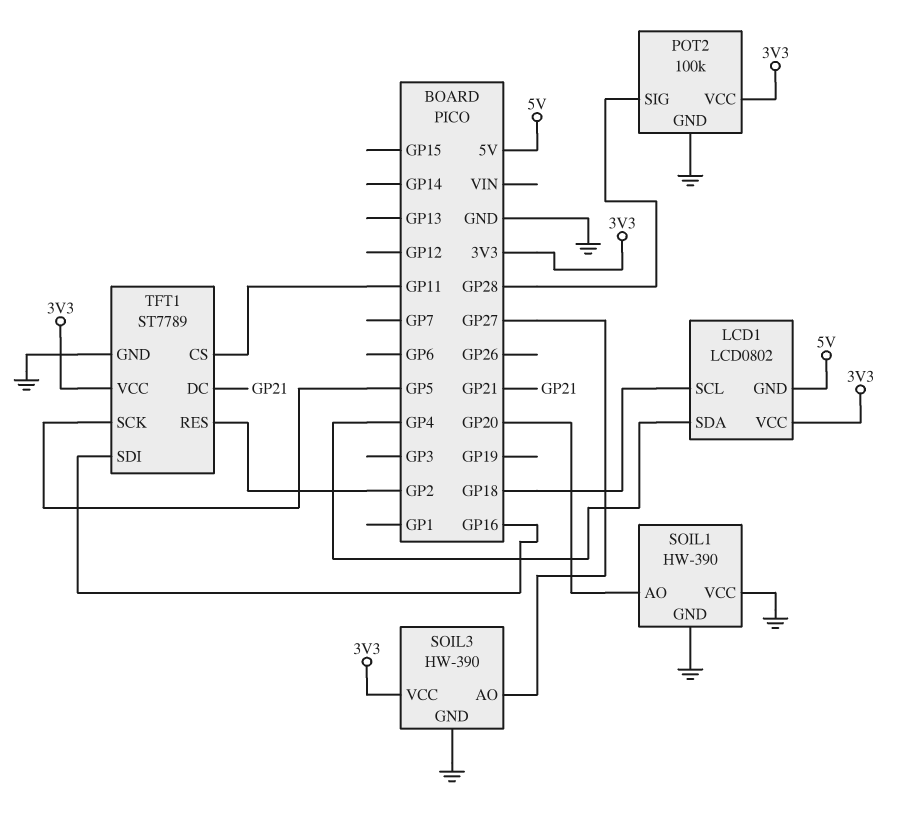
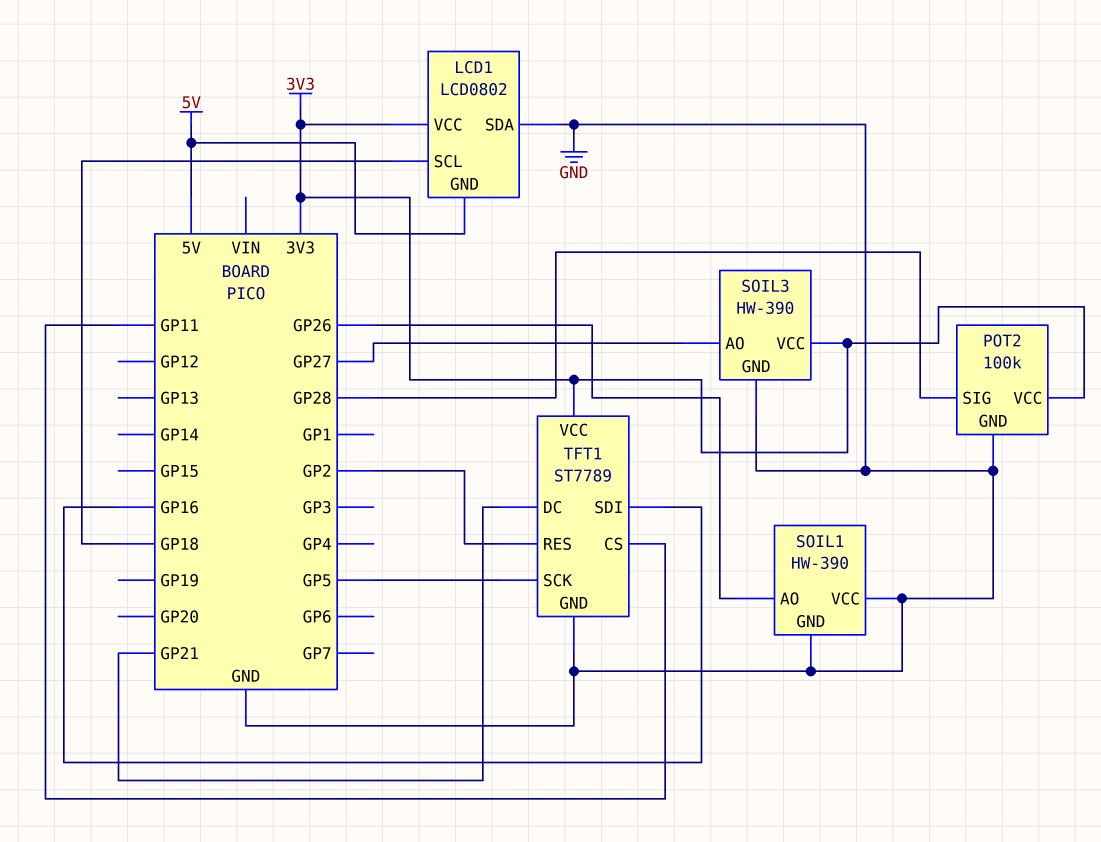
LCD1 pin SDA: GP4 -> GND
SOIL1 pin AO: GP20 -> GP26

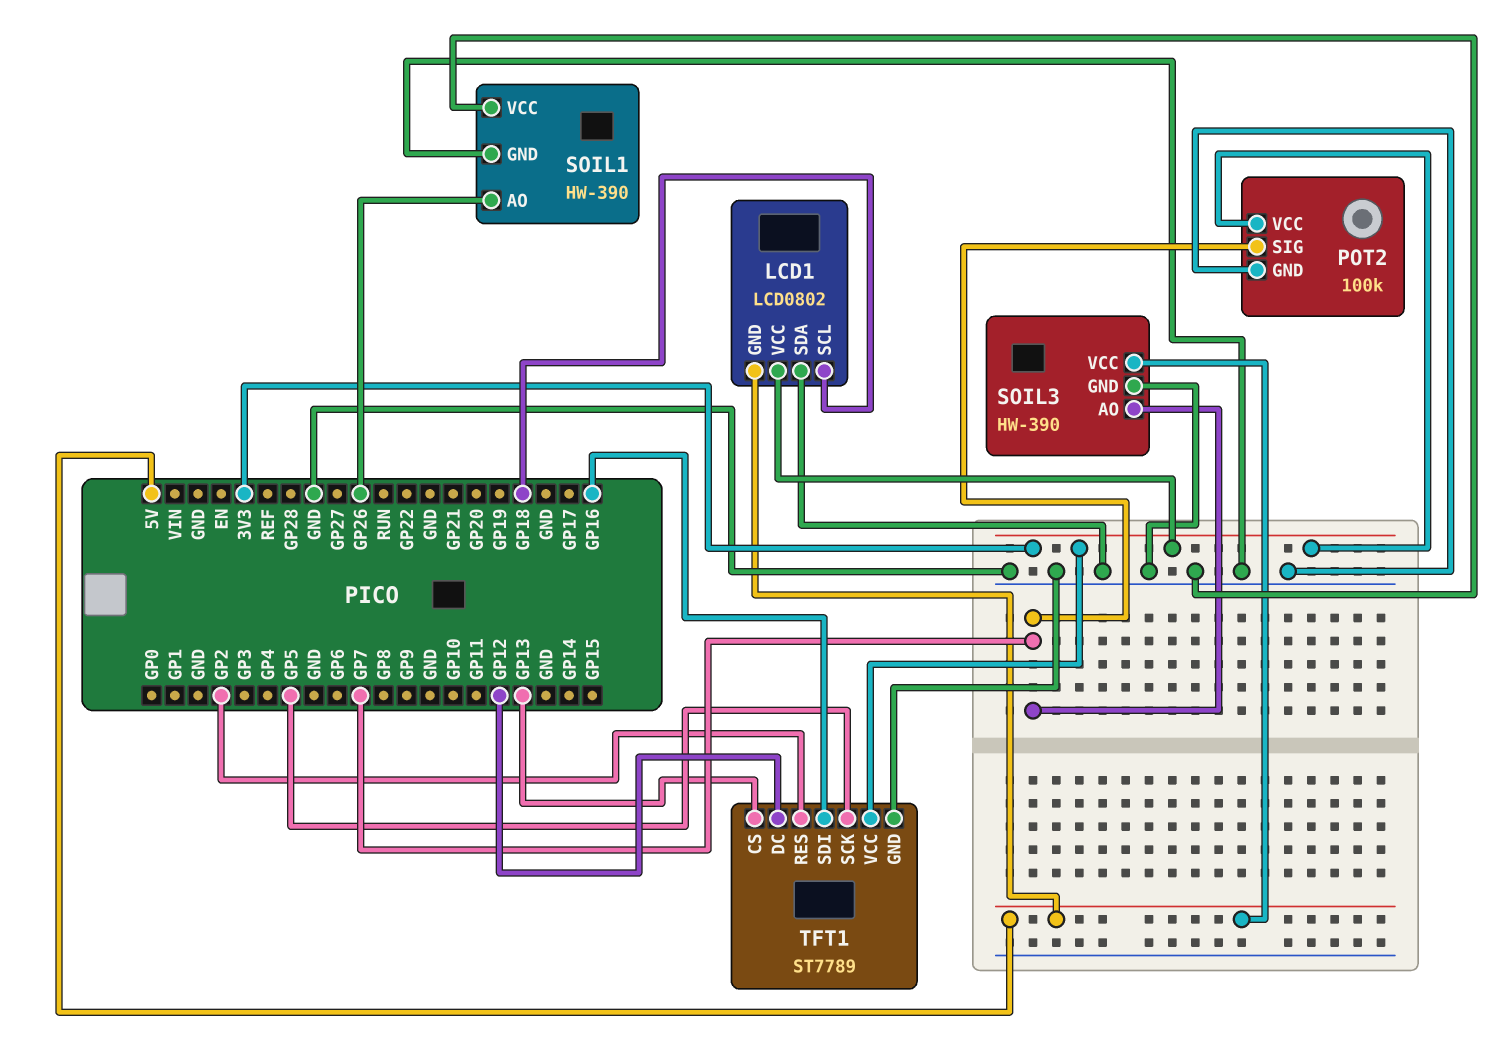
POT2 pin SIG: GP28 -> GP7
SOIL3 pin AO: GP27 -> GP7
SOIL3 pin VCC: 3V3 -> 5V
TFT1 pin CS: GP11 -> GP13
TFT1 pin DC: GP21 -> GP12

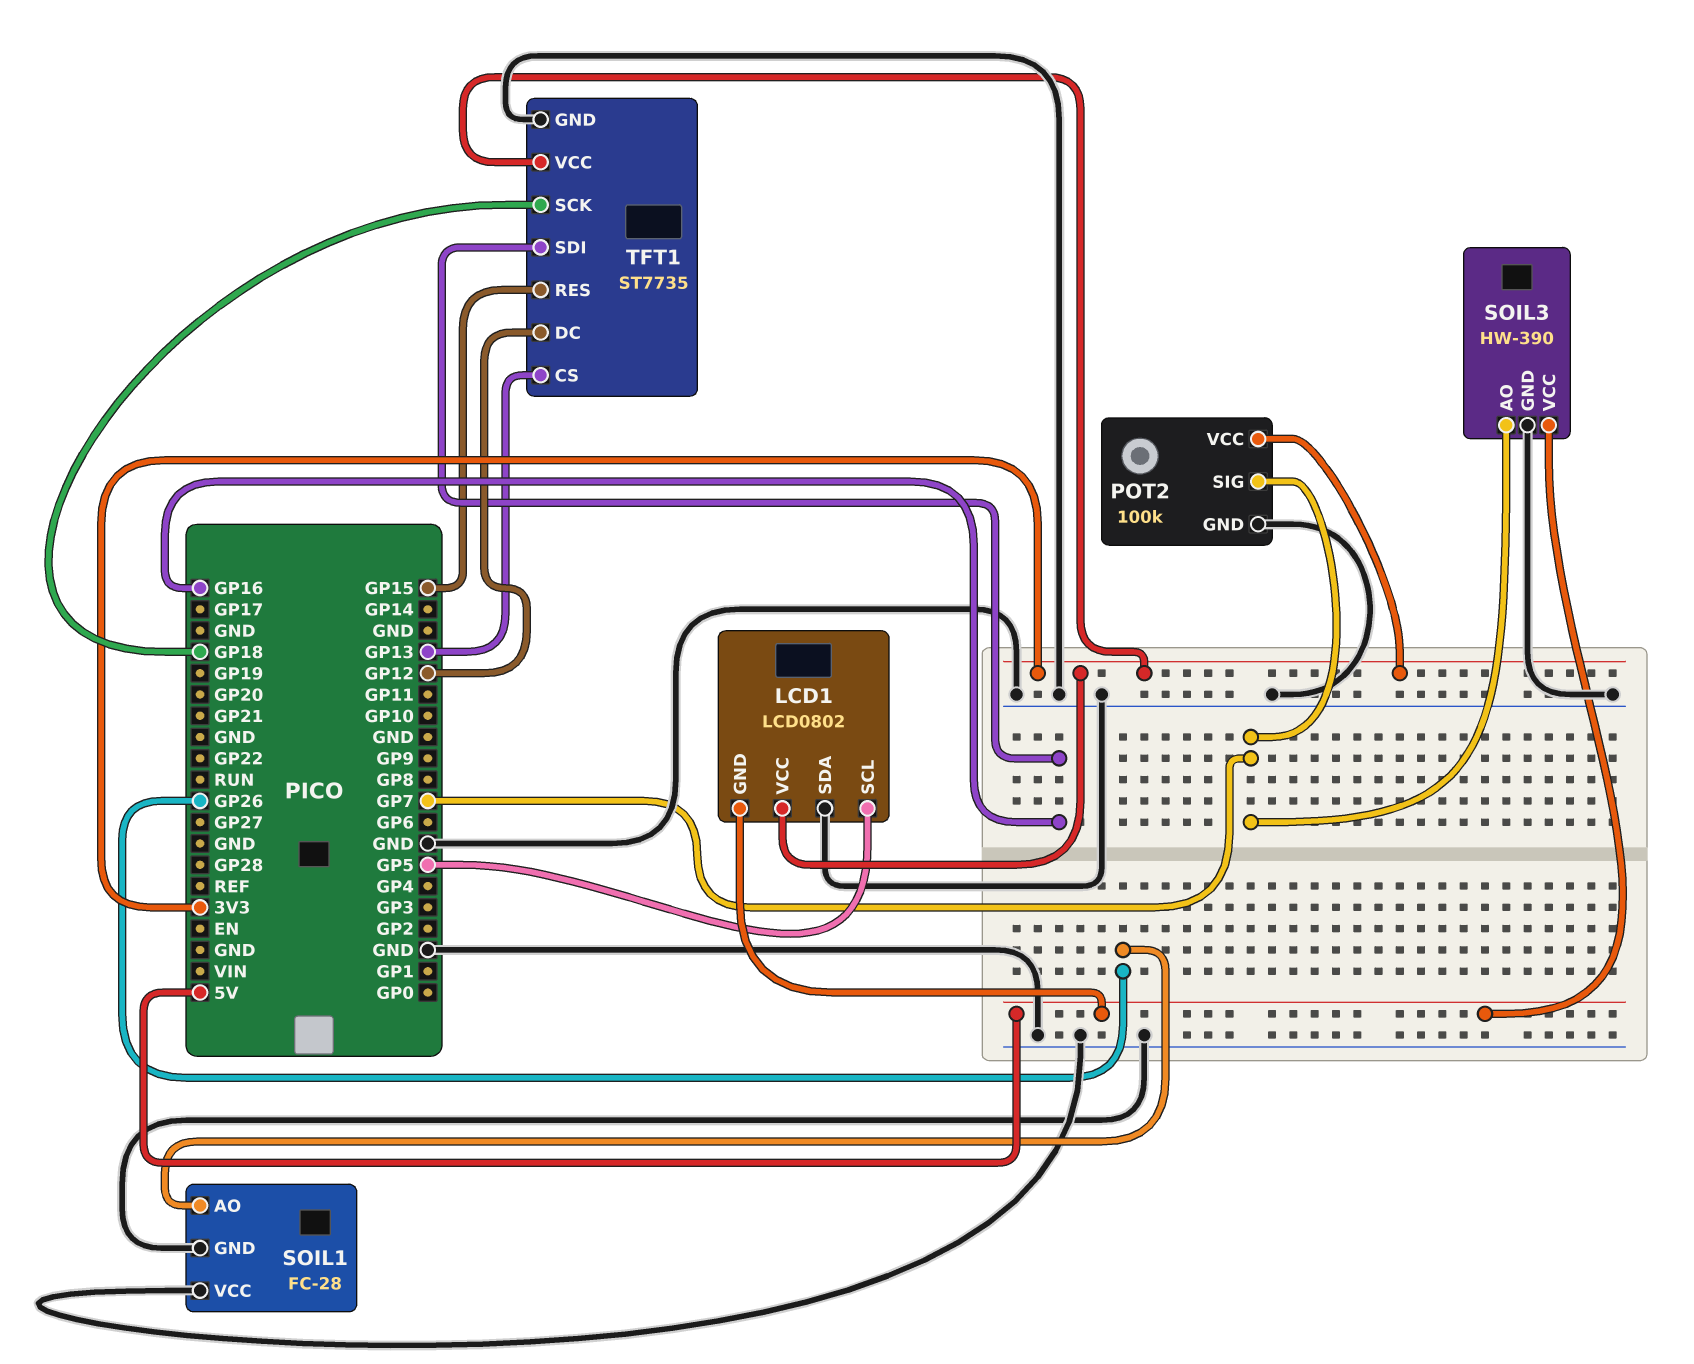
LCD1 pin SCL: GP18 -> GP5
SOIL1: HW-390 -> FC-28
TFT1: ST7789 -> ST7735
TFT1 pin RES: GP2 -> GP15
TFT1 pin SCK: GP5 -> GP18

